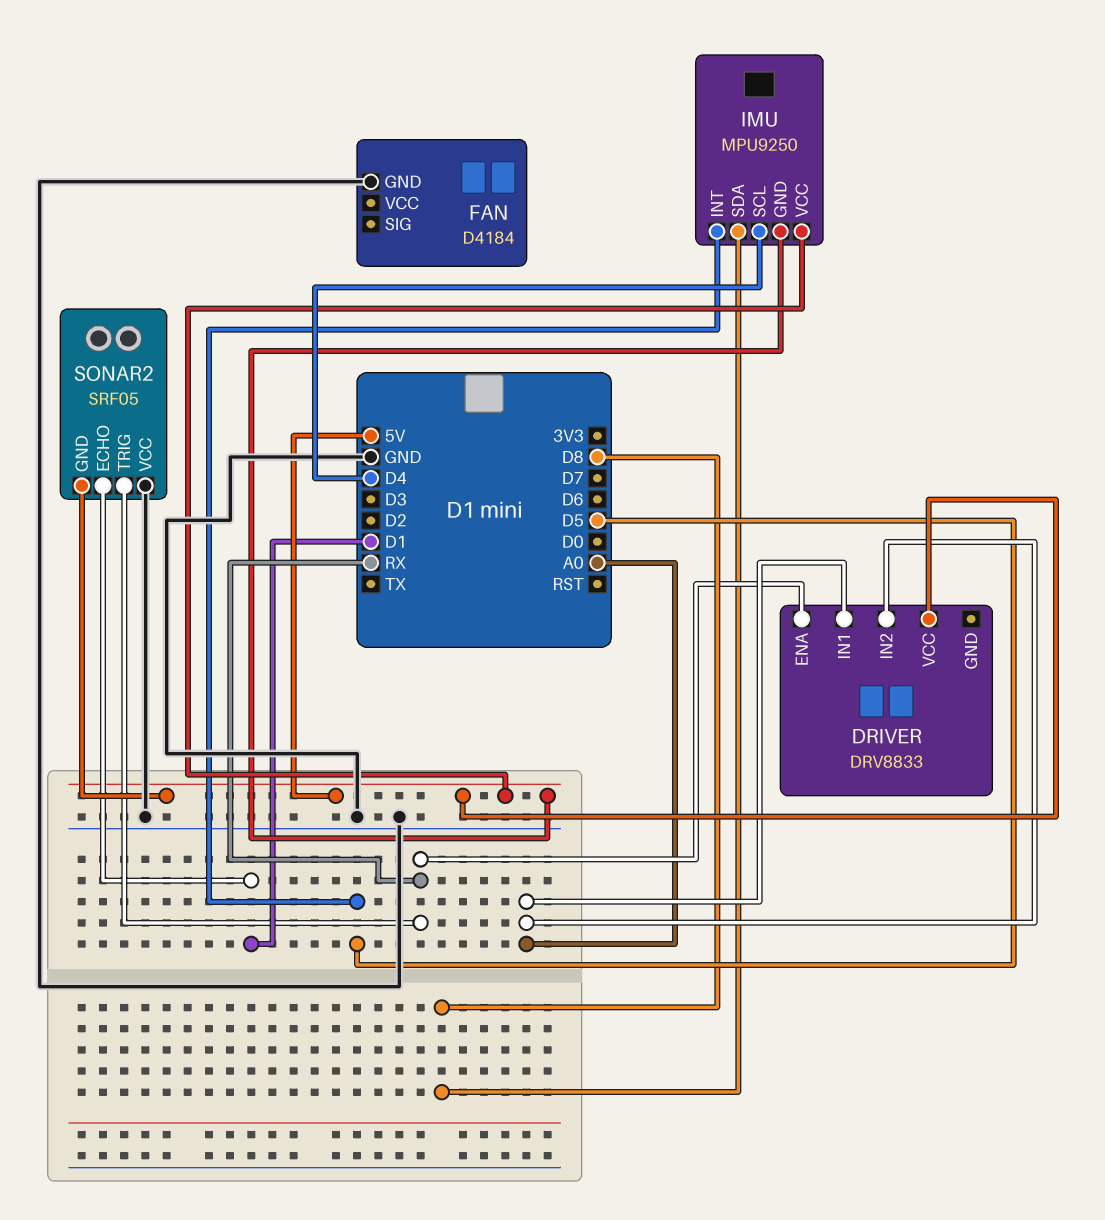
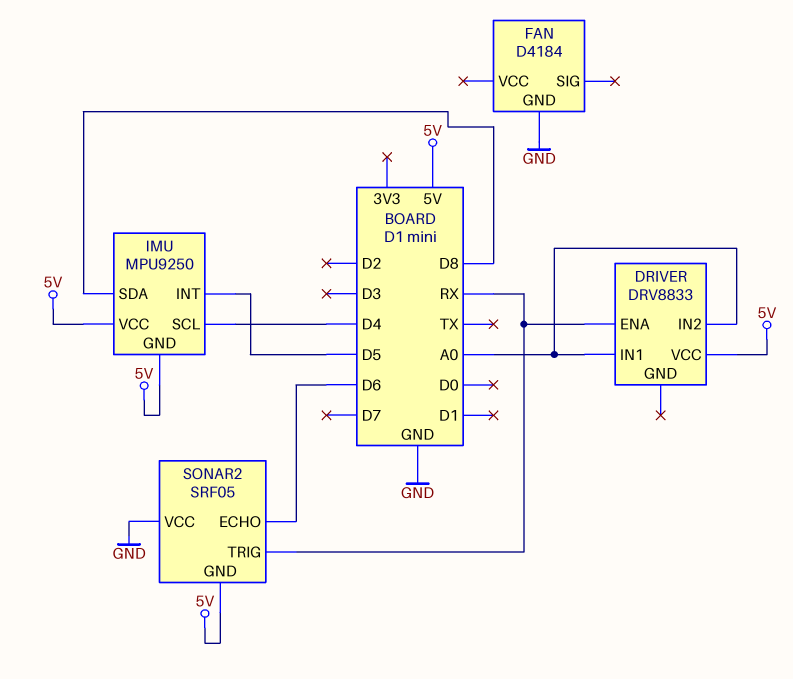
SONAR2 pin ECHO: D1 -> D6

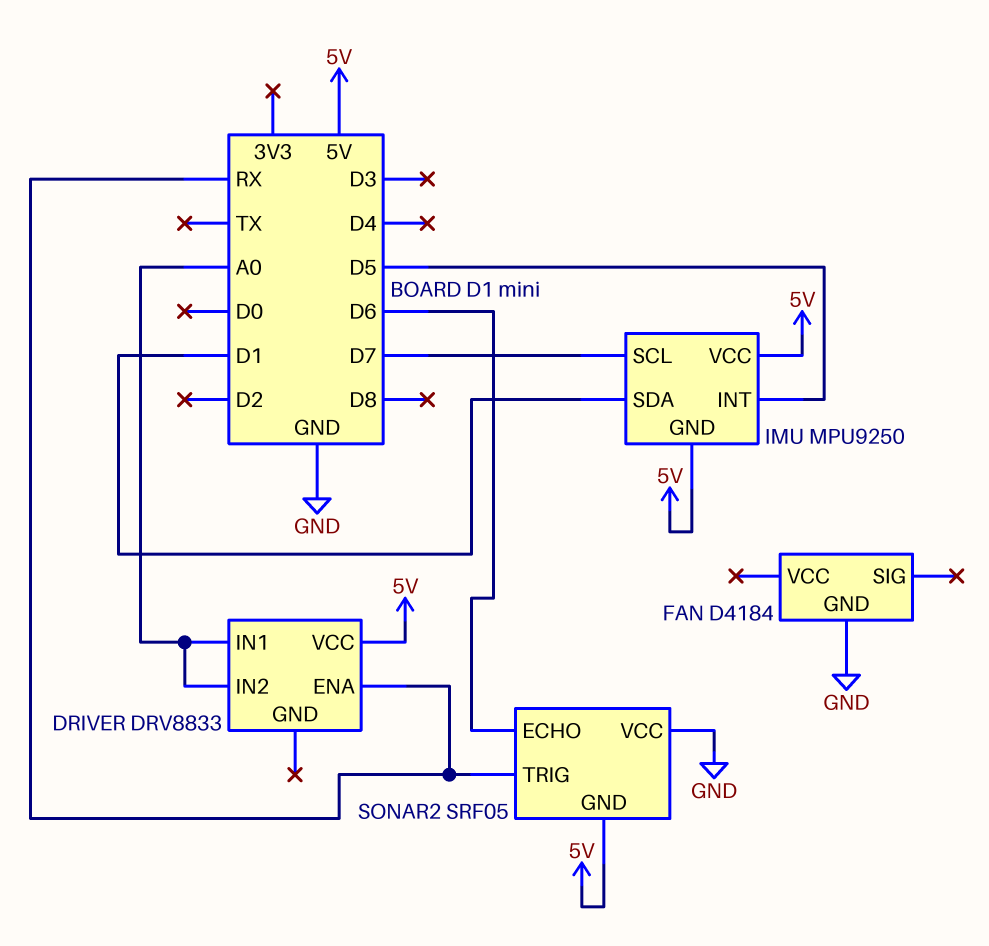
IMU pin SCL: D4 -> D7
IMU pin SDA: D8 -> D1

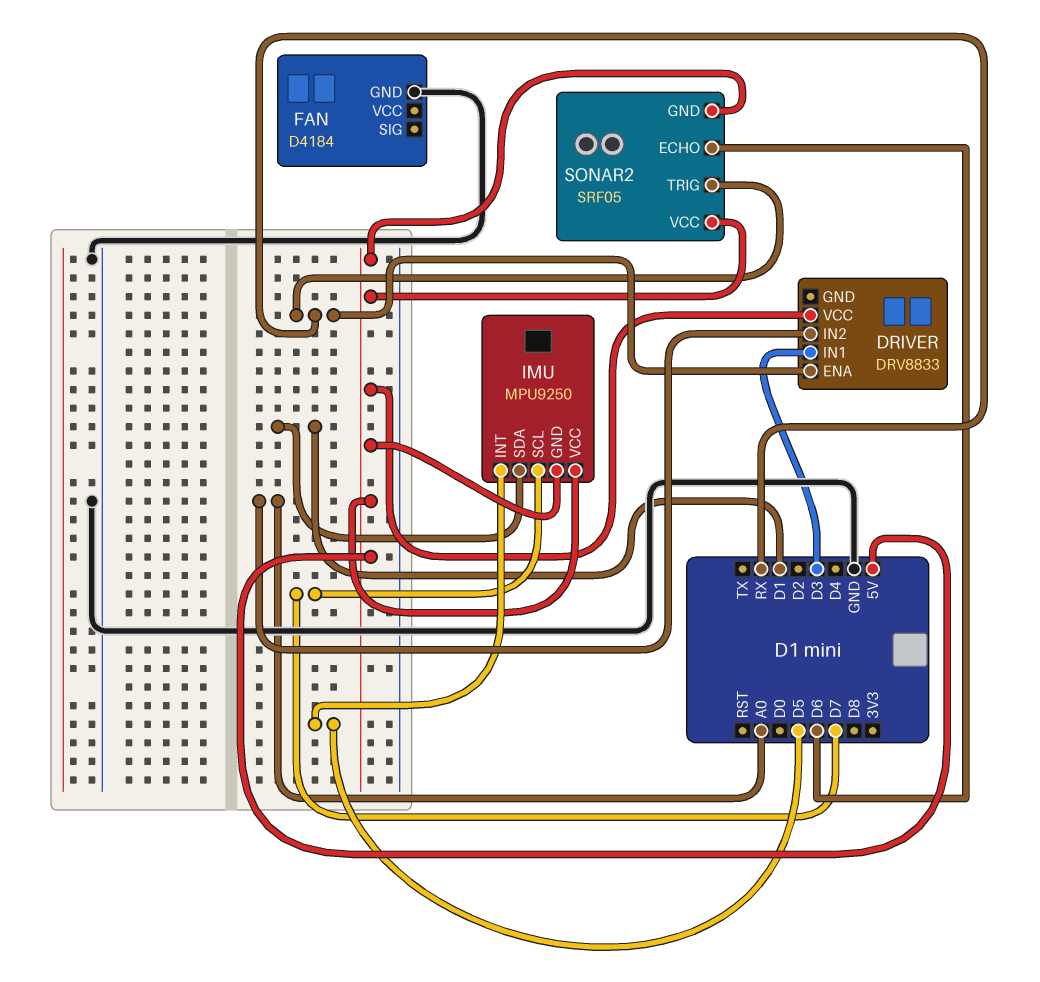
DRIVER pin IN1: A0 -> D3
SONAR2 pin VCC: GND -> 5V

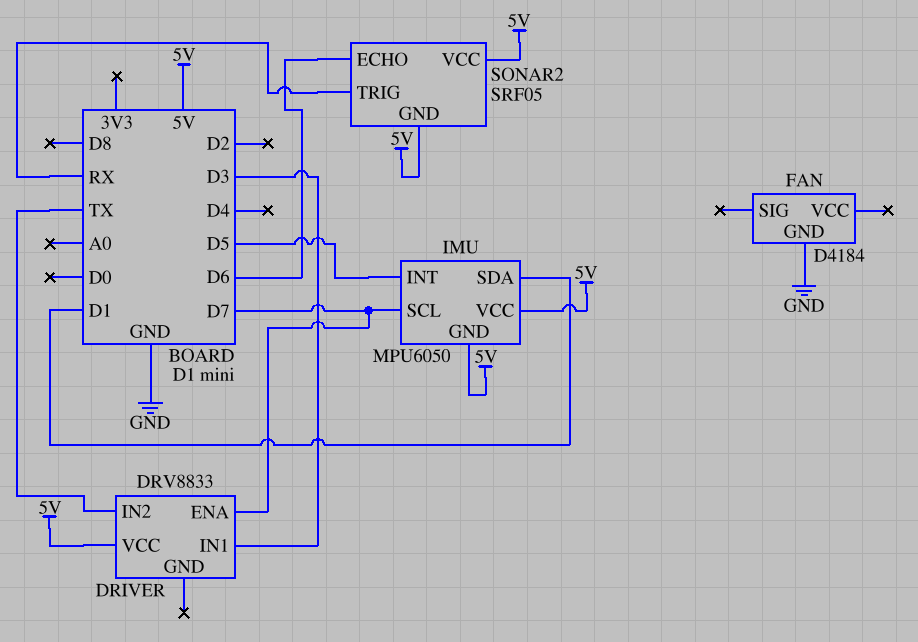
DRIVER pin ENA: RX -> D7
DRIVER pin IN2: A0 -> TX
IMU: MPU9250 -> MPU6050

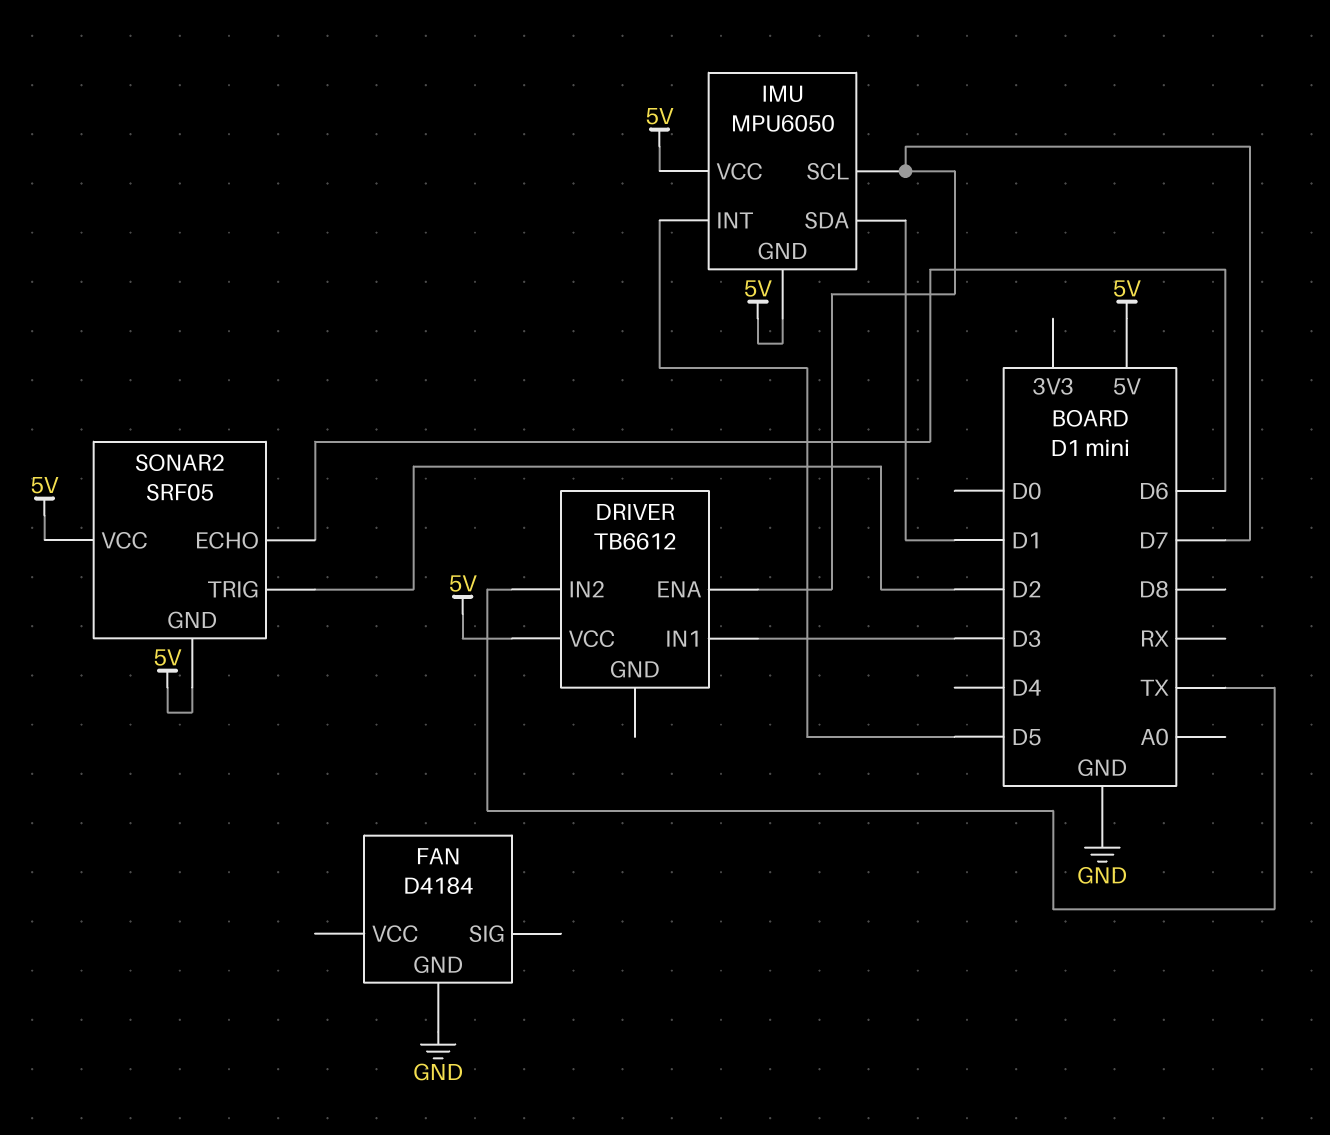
DRIVER: DRV8833 -> TB6612
SONAR2 pin TRIG: RX -> D2

